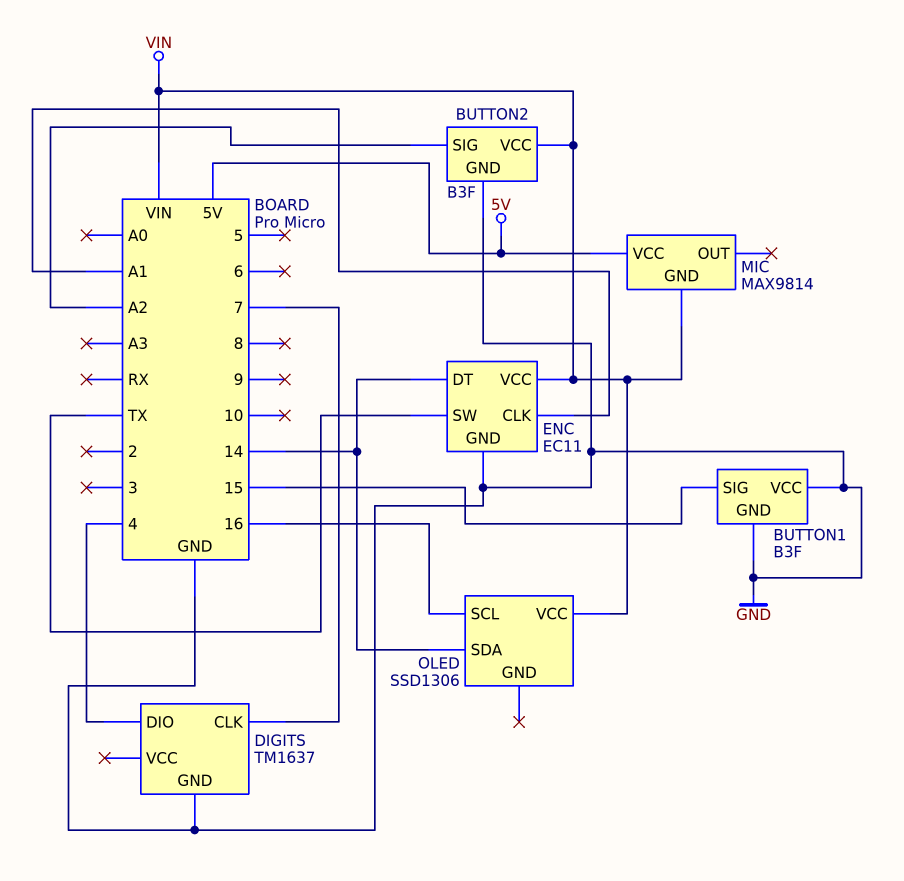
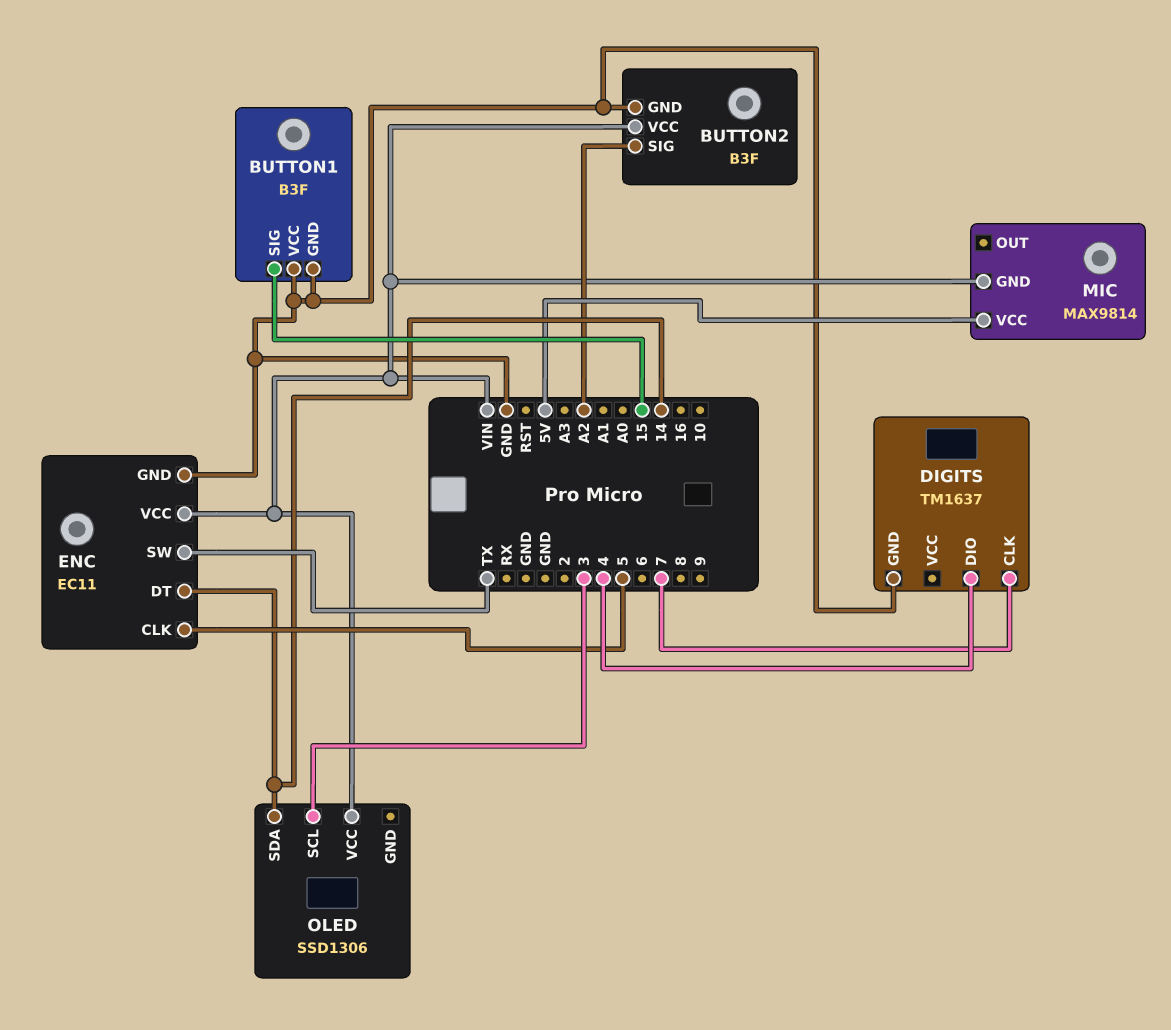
ENC pin CLK: A1 -> 5
OLED pin SCL: 16 -> 3

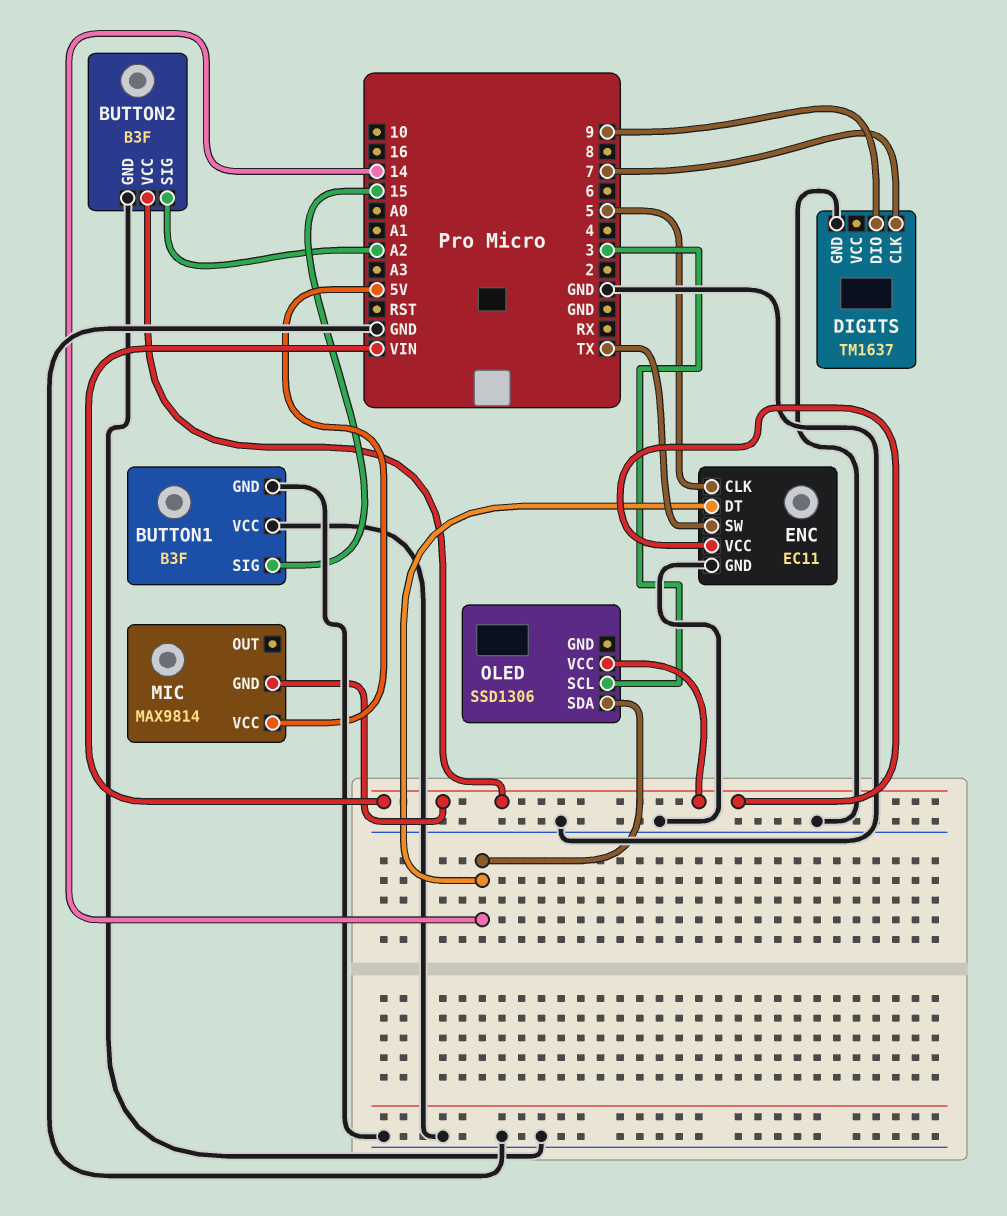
DIGITS pin DIO: 4 -> 9

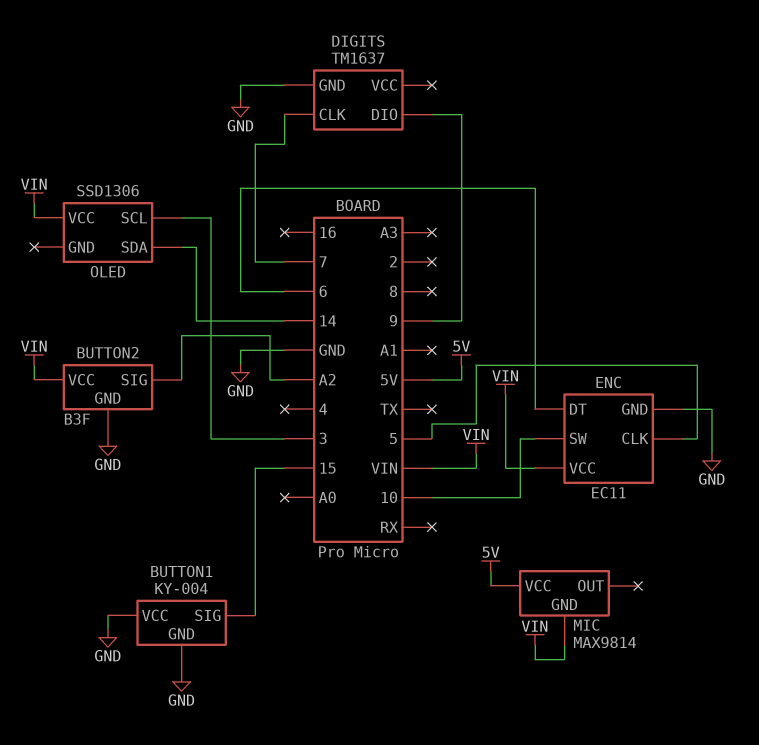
BUTTON1: B3F -> KY-004
ENC pin DT: 14 -> 6
ENC pin SW: TX -> 10

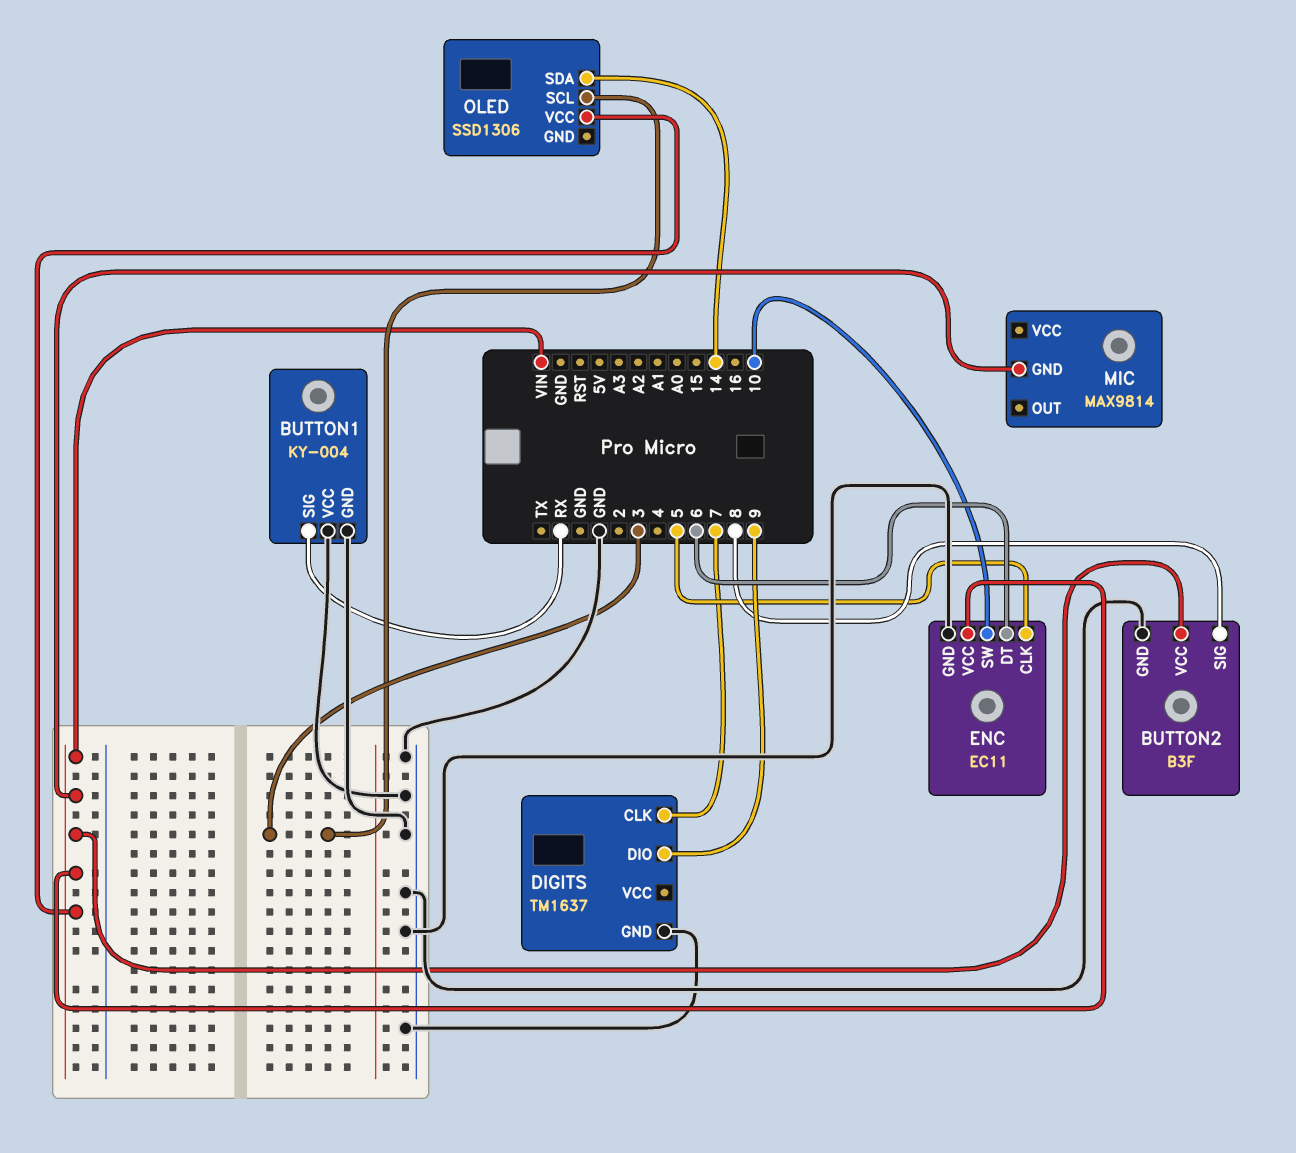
BUTTON1 pin SIG: 15 -> RX
BUTTON2 pin SIG: A2 -> 8
MIC pin VCC: 5V -> none

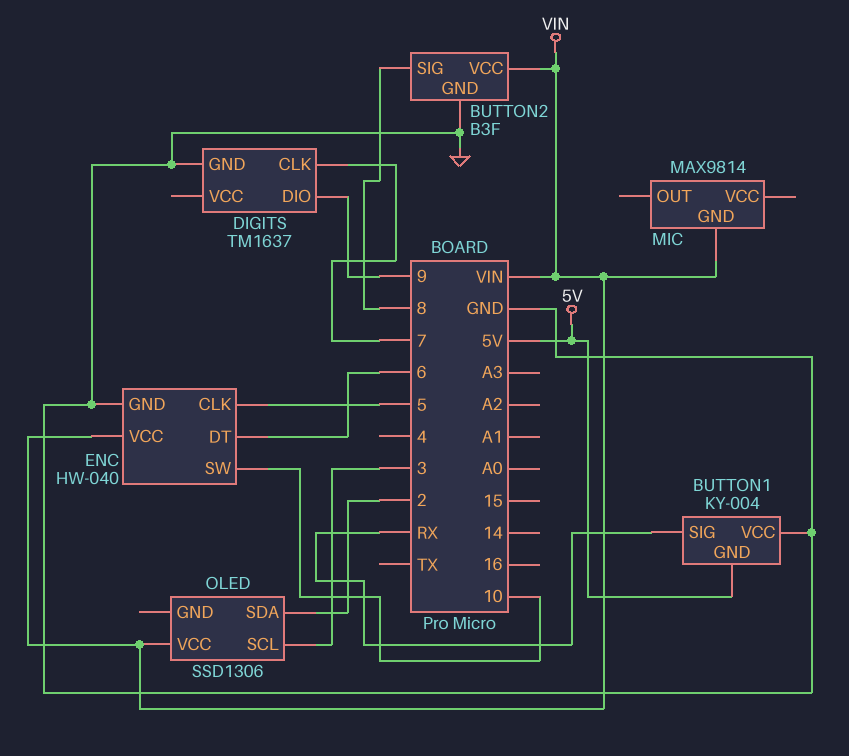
BUTTON1 pin GND: GND -> 5V
ENC: EC11 -> HW-040
OLED pin SDA: 14 -> 2

